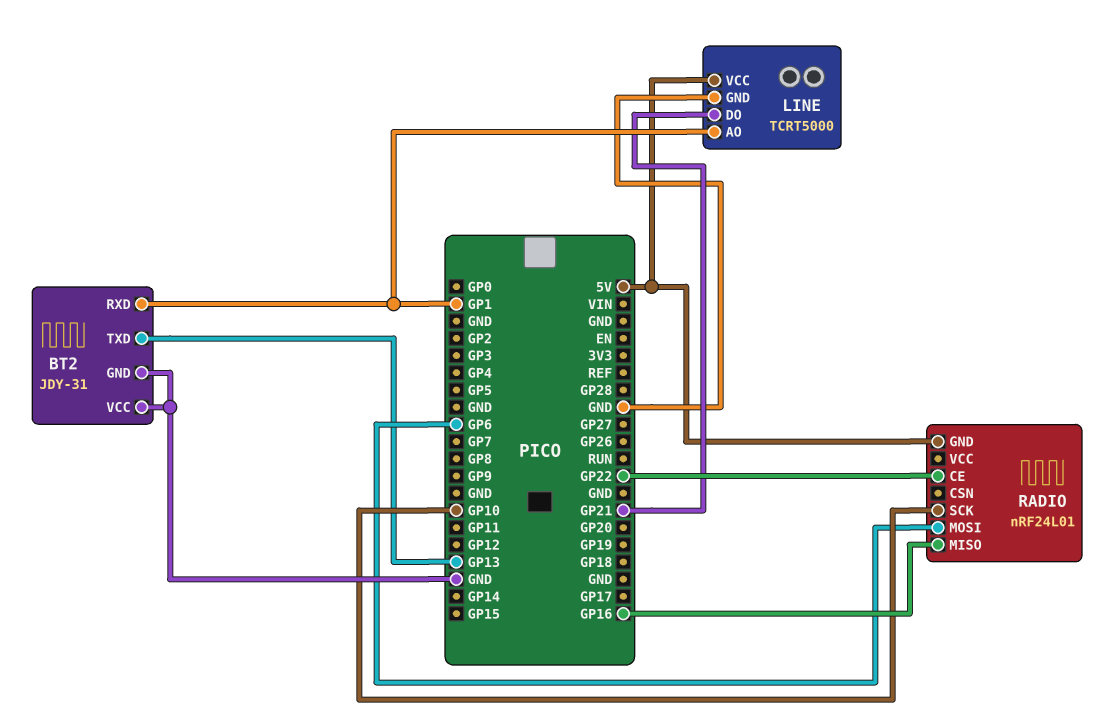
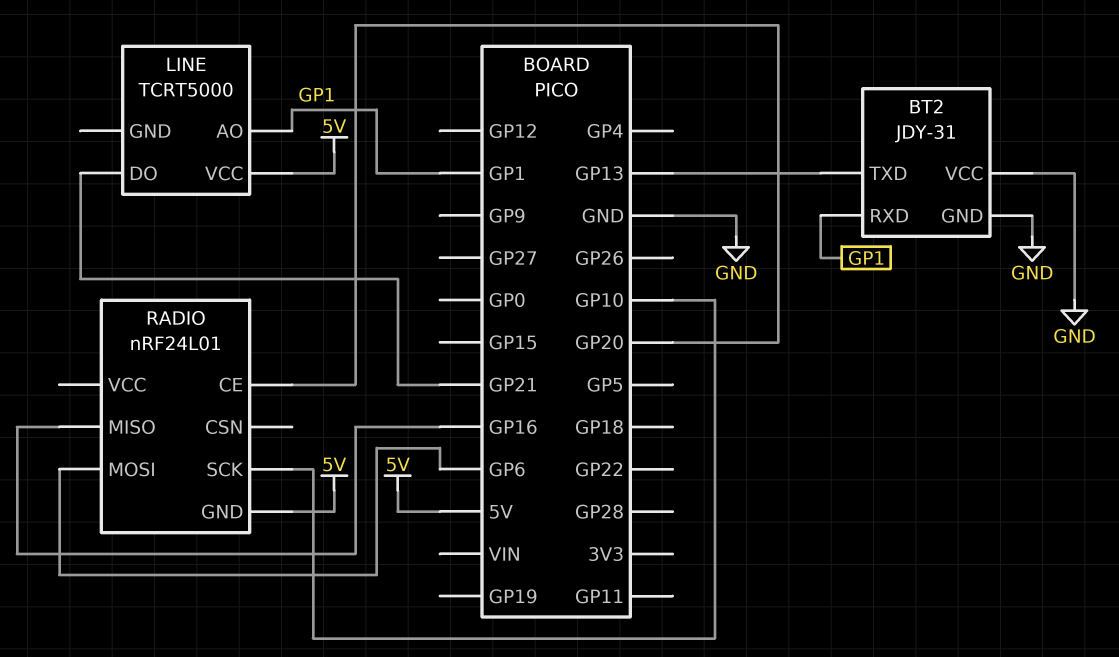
LINE pin GND: GND -> none
RADIO pin CE: GP22 -> GP20

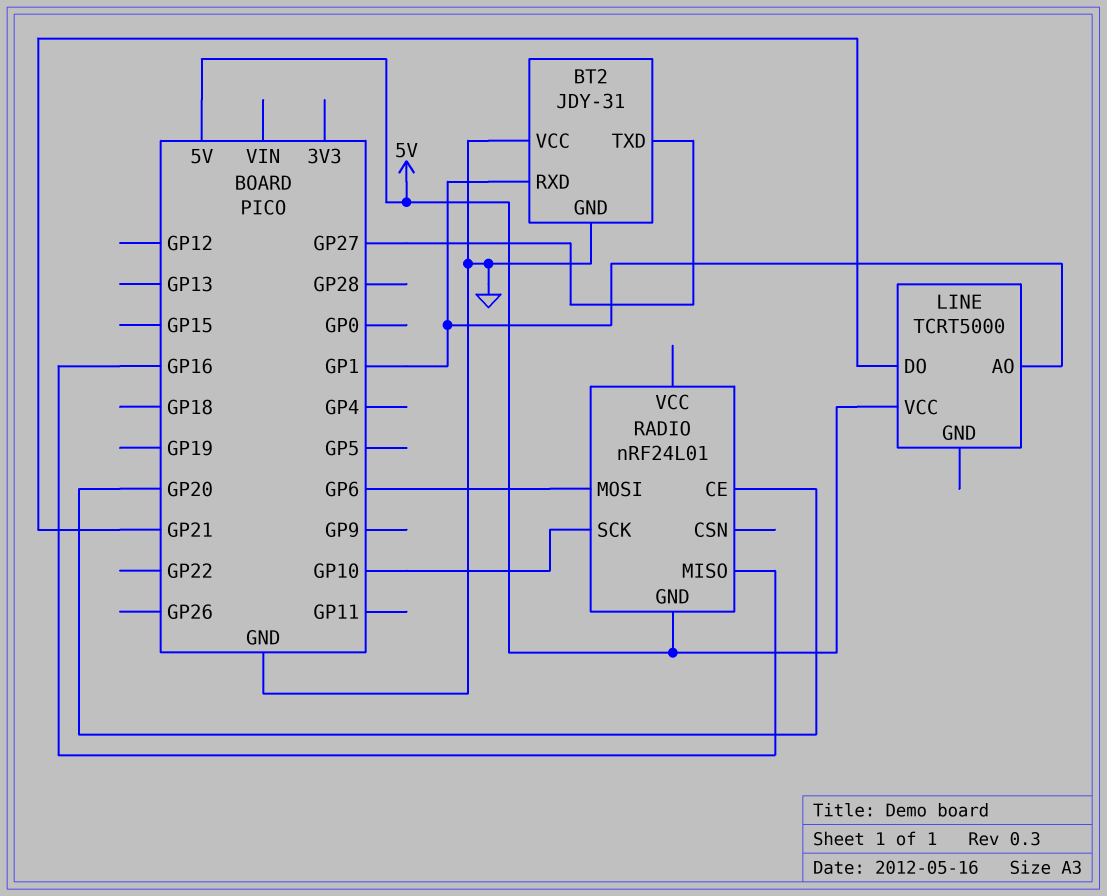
BT2 pin TXD: GP13 -> GP27

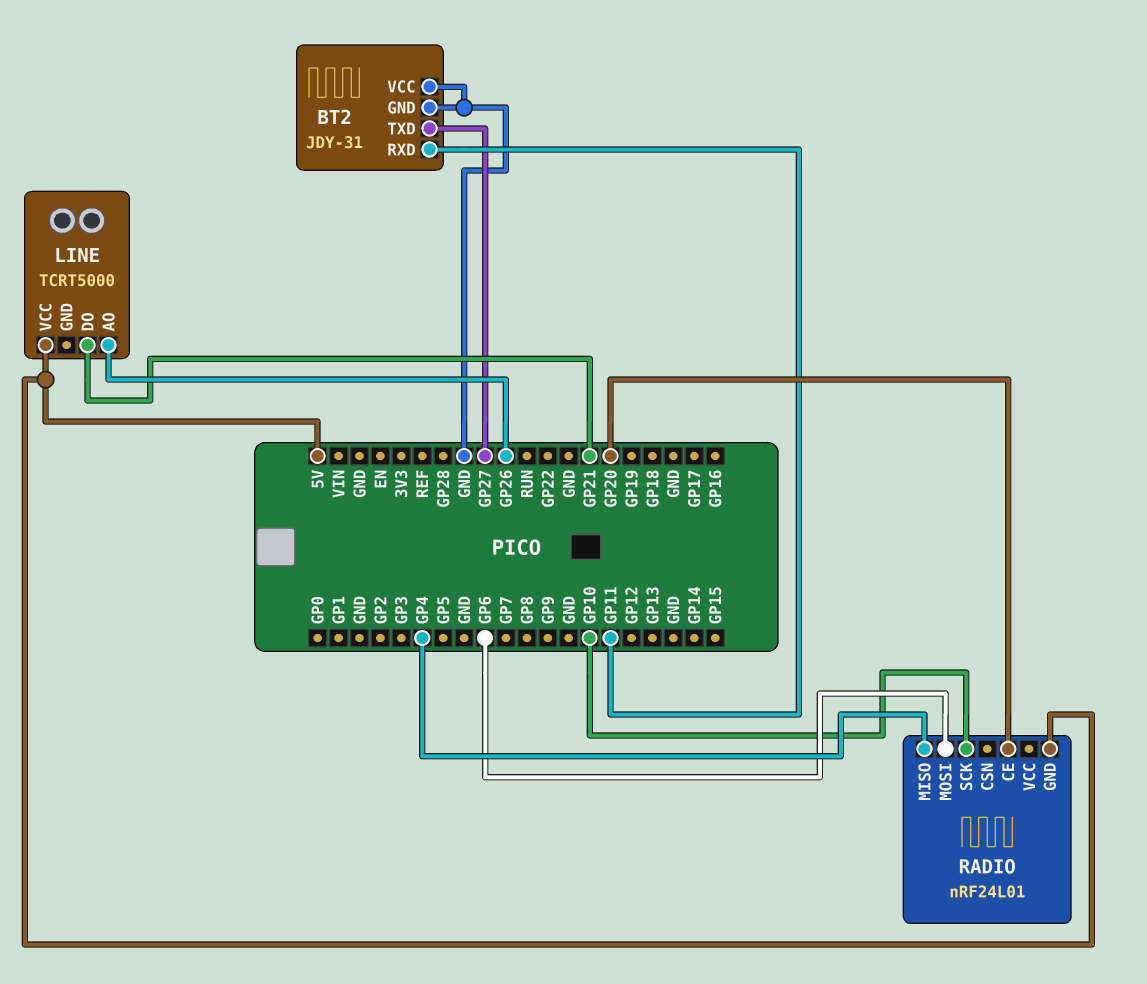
BT2 pin RXD: GP1 -> GP11
LINE pin AO: GP1 -> GP26
RADIO pin MISO: GP16 -> GP4

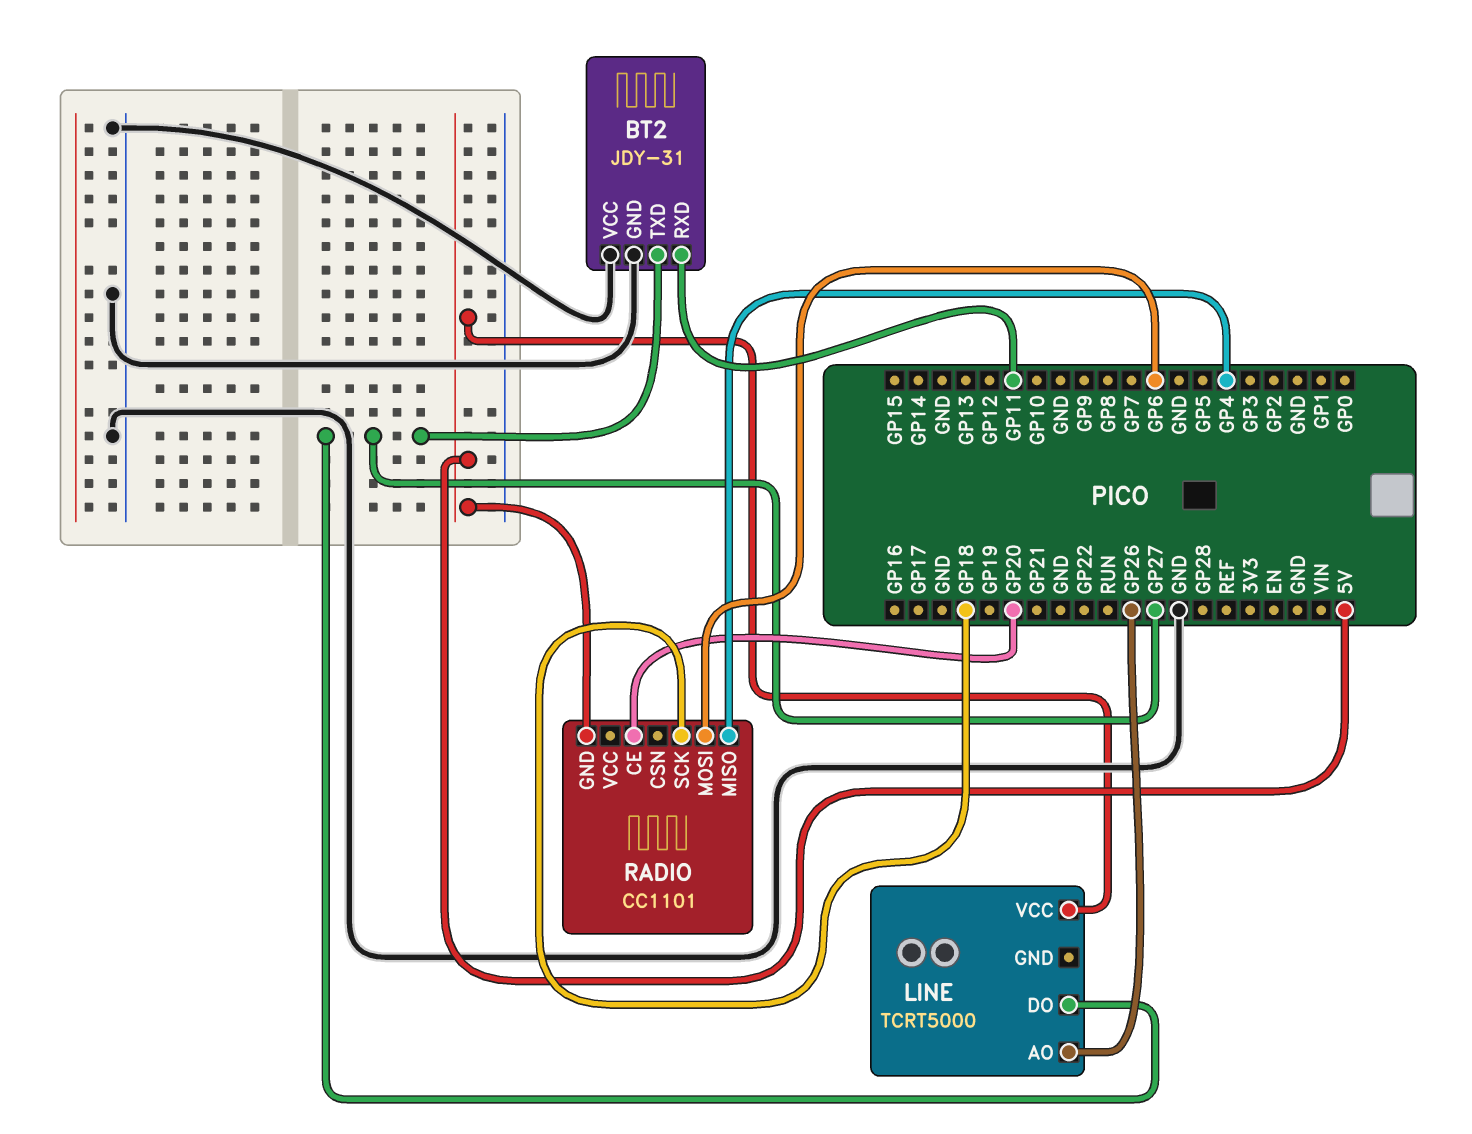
LINE pin DO: GP21 -> GP27
RADIO: nRF24L01 -> CC1101
RADIO pin SCK: GP10 -> GP18

